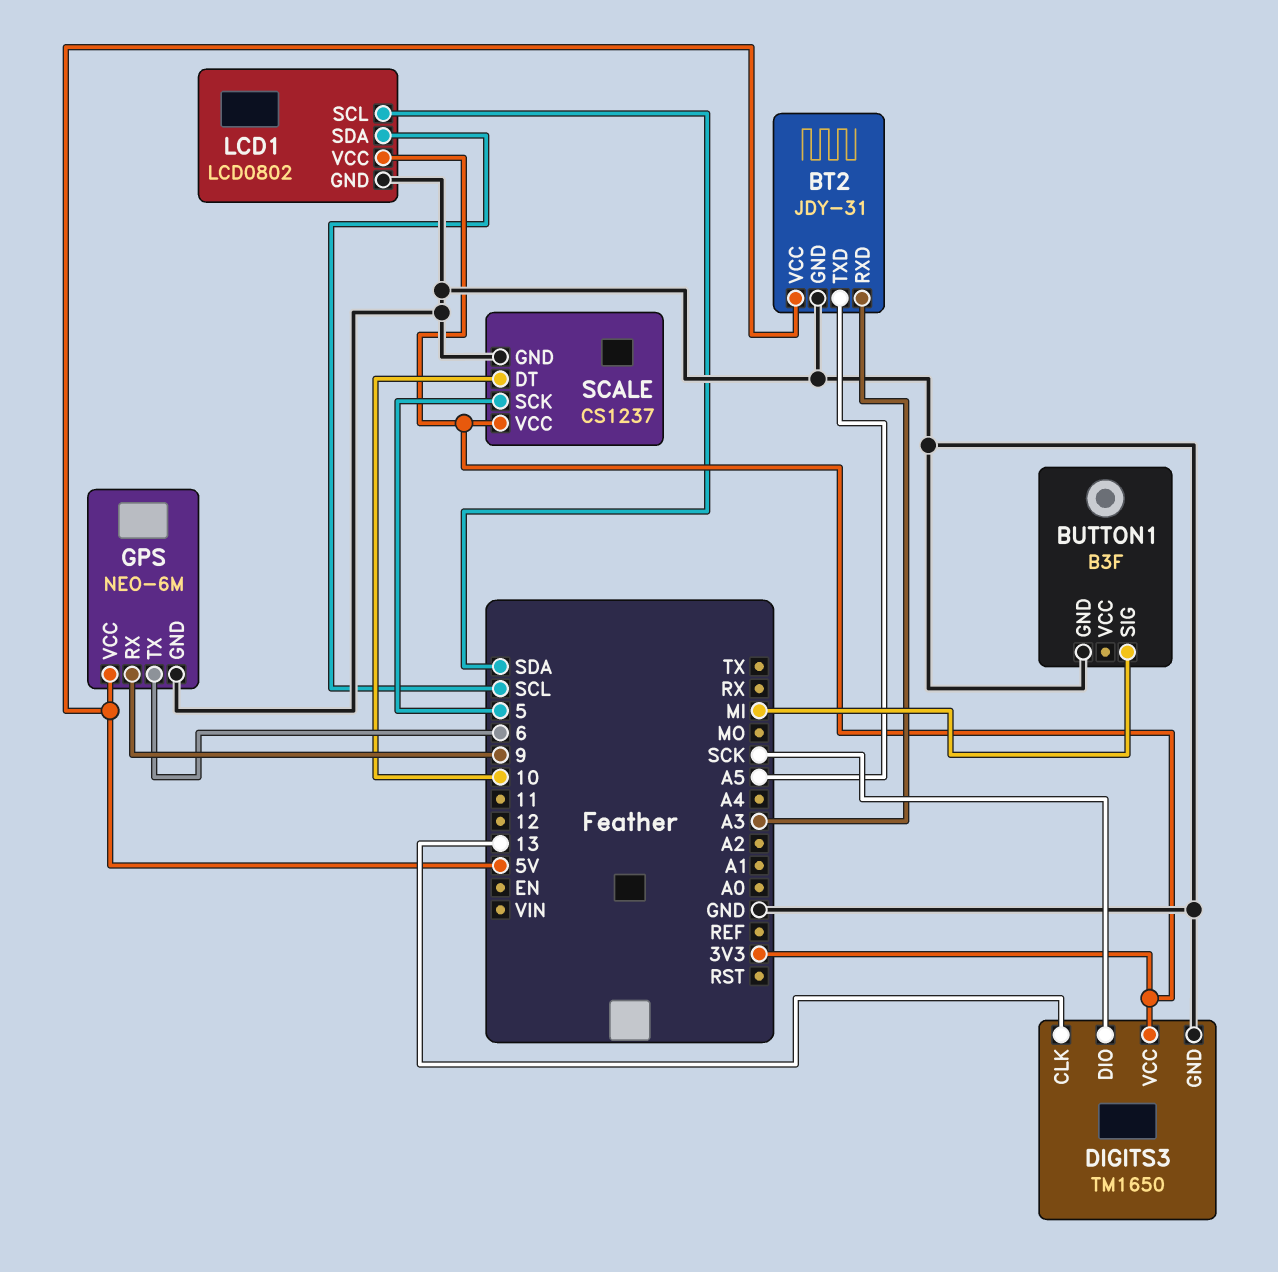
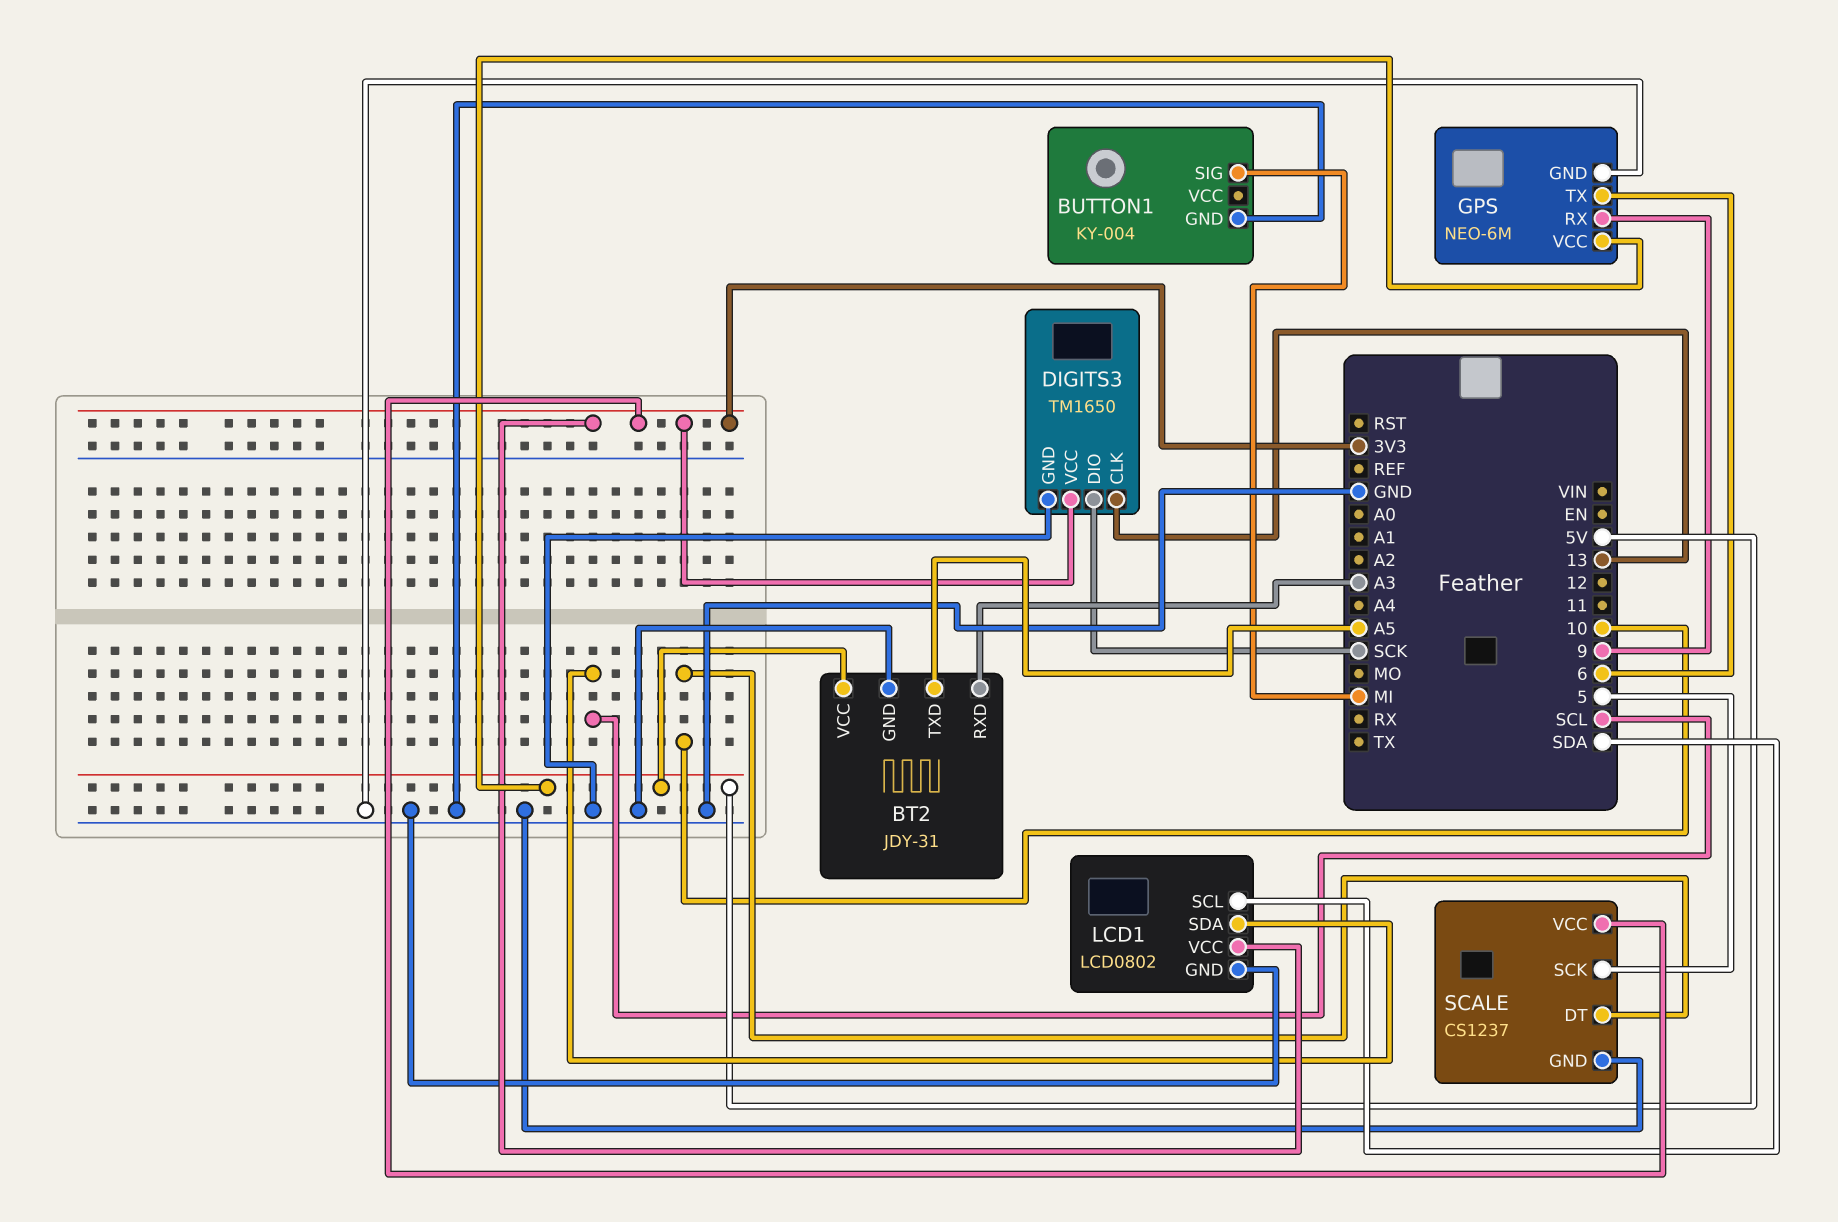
BUTTON1: B3F -> KY-004

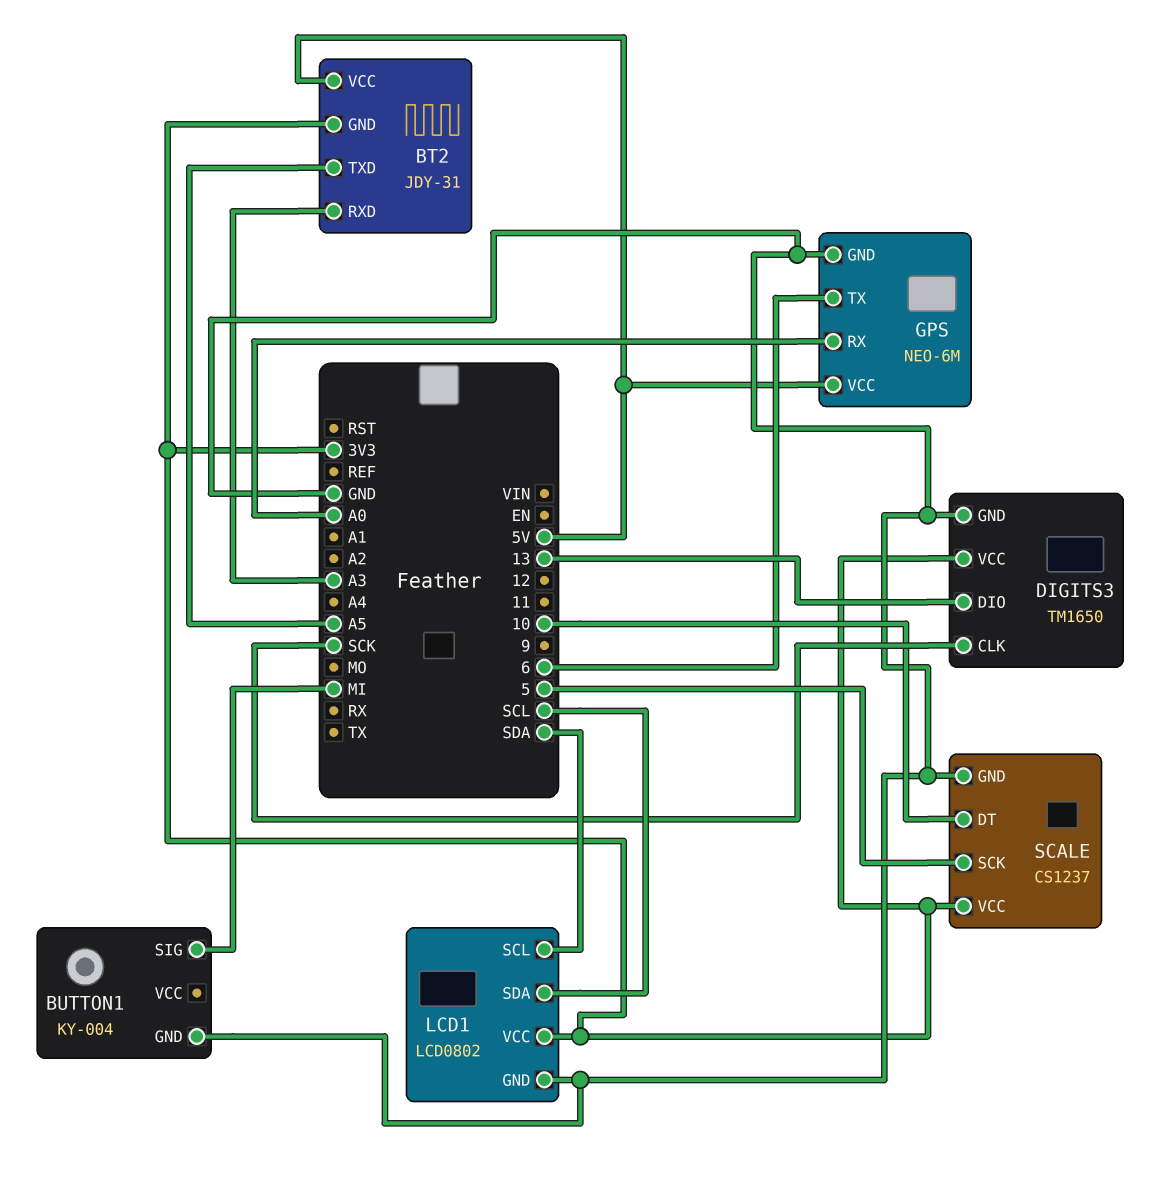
BT2 pin GND: GND -> 3V3
DIGITS3 pin CLK: 13 -> SCK
DIGITS3 pin DIO: SCK -> 13
GPS pin RX: 9 -> A0

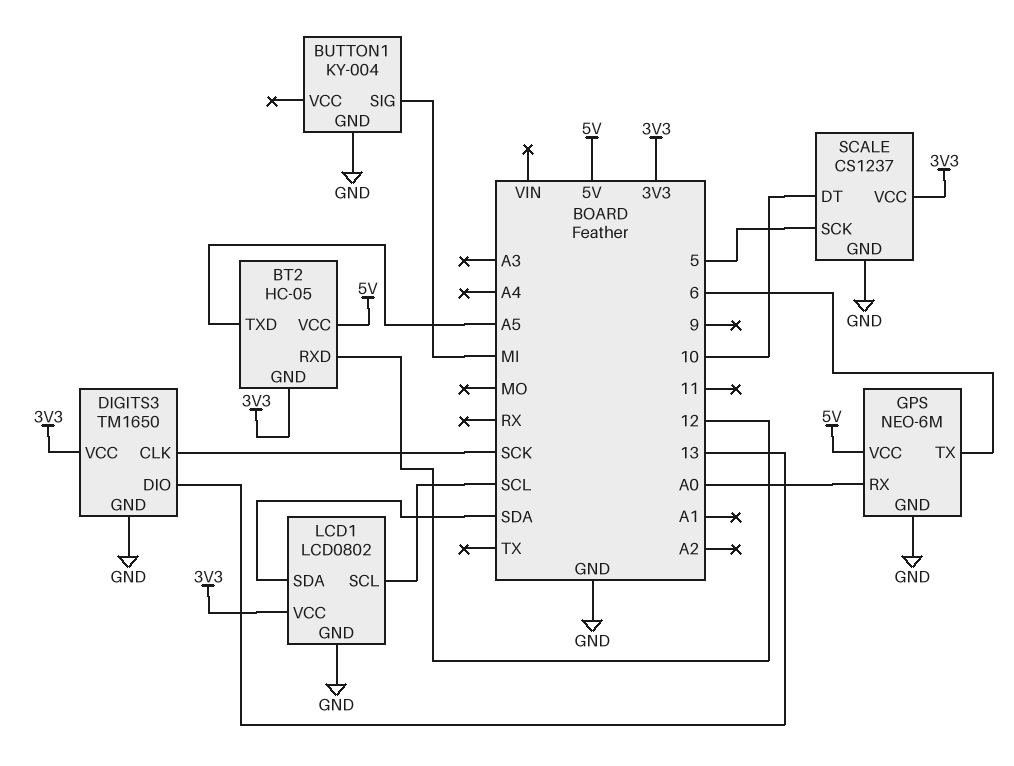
BT2: JDY-31 -> HC-05
BT2 pin RXD: A3 -> 12
LCD1 pin SCL: SDA -> SCL
LCD1 pin SDA: SCL -> SDA

